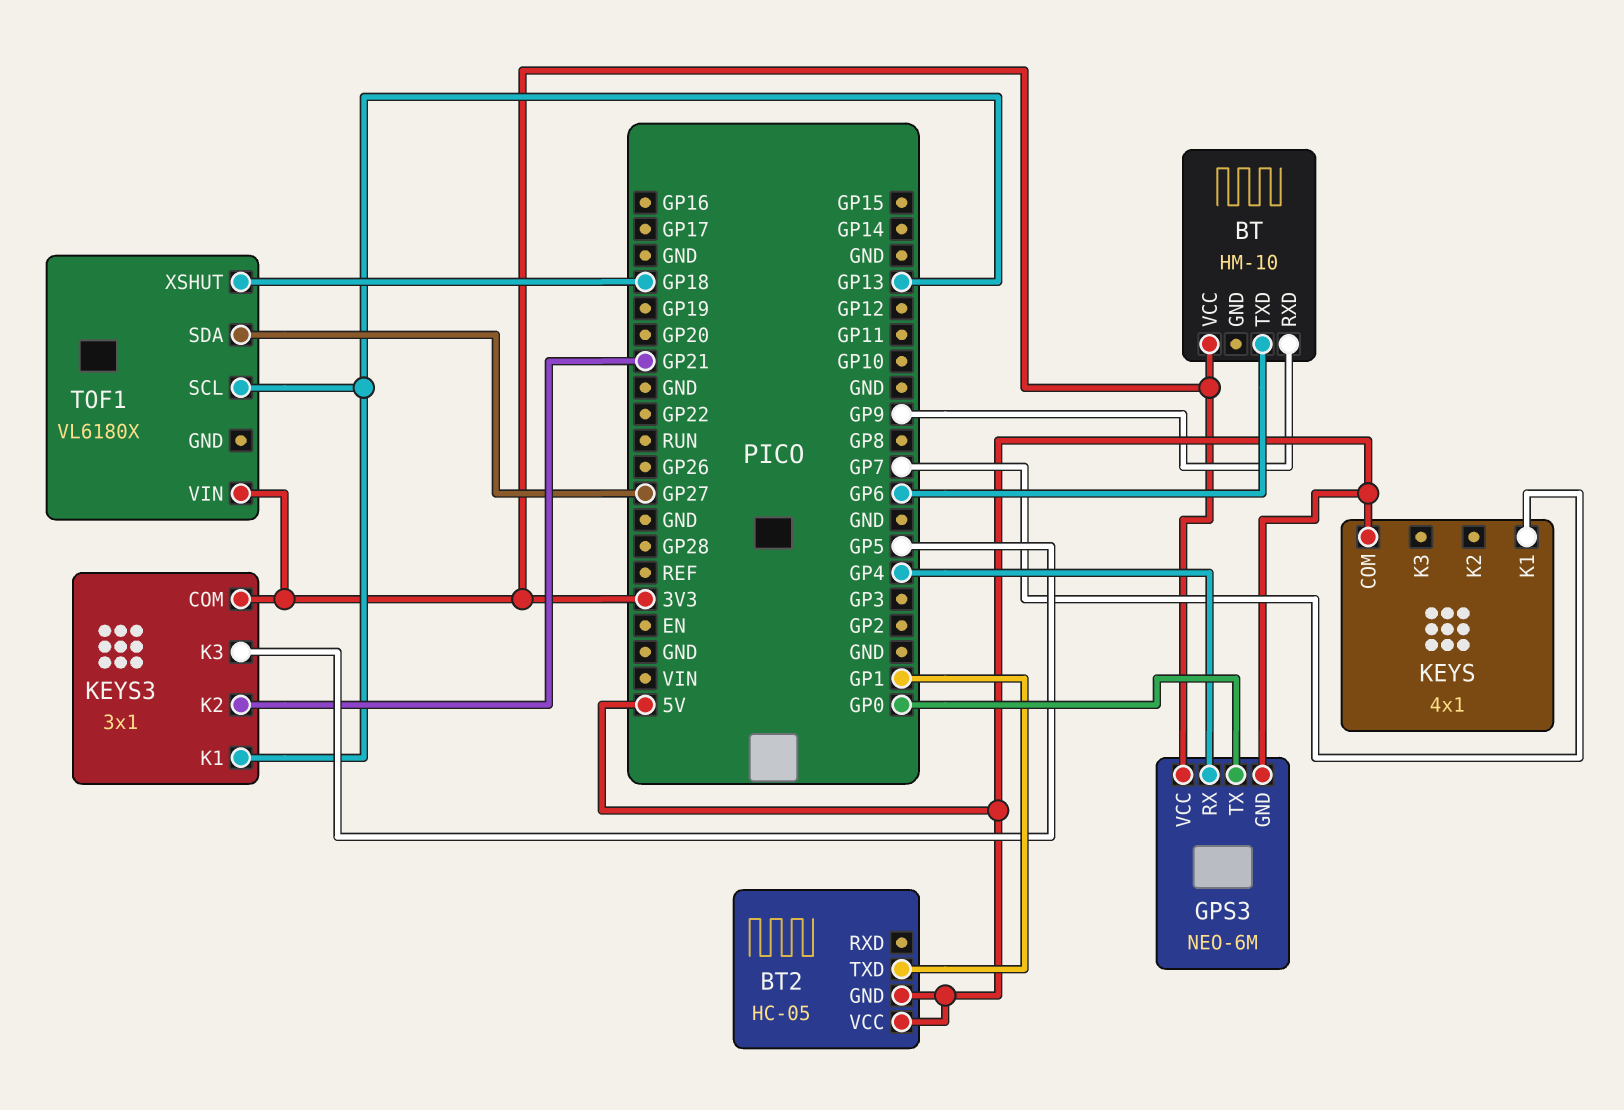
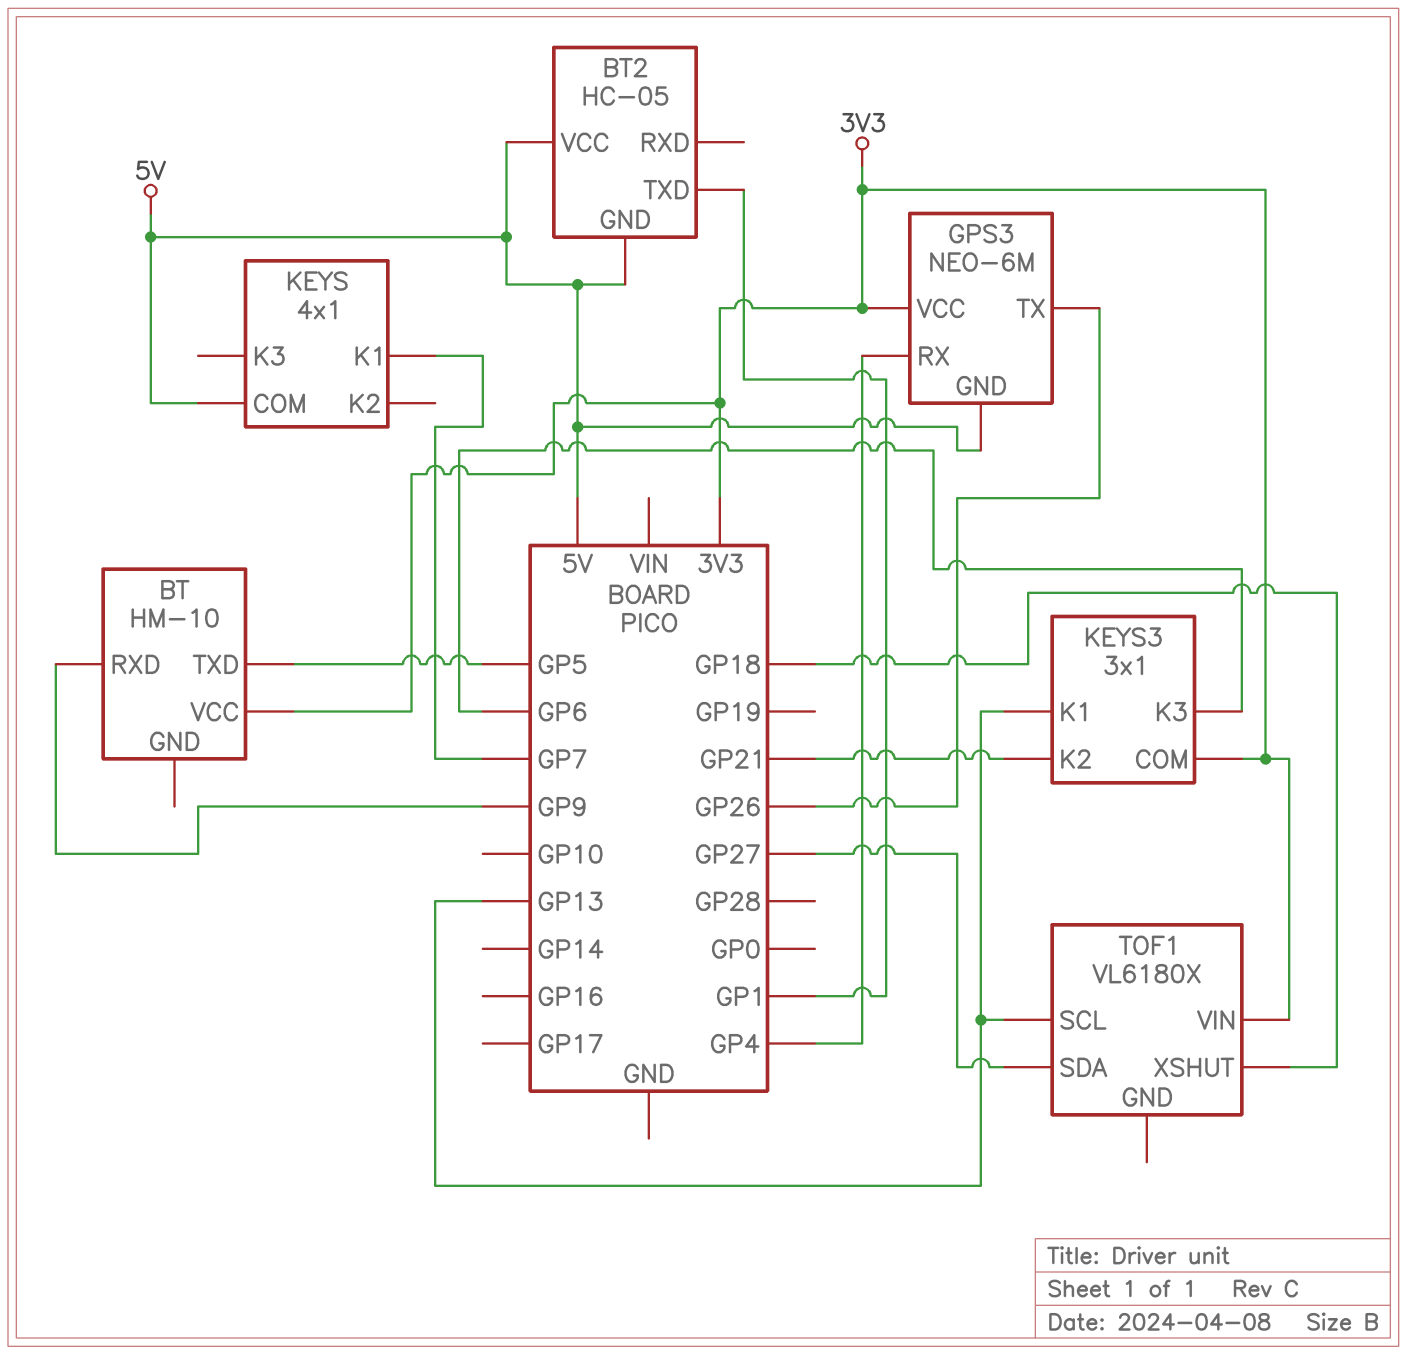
BT pin TXD: GP6 -> GP5
GPS3 pin TX: GP0 -> GP26
KEYS3 pin K3: GP5 -> GP6

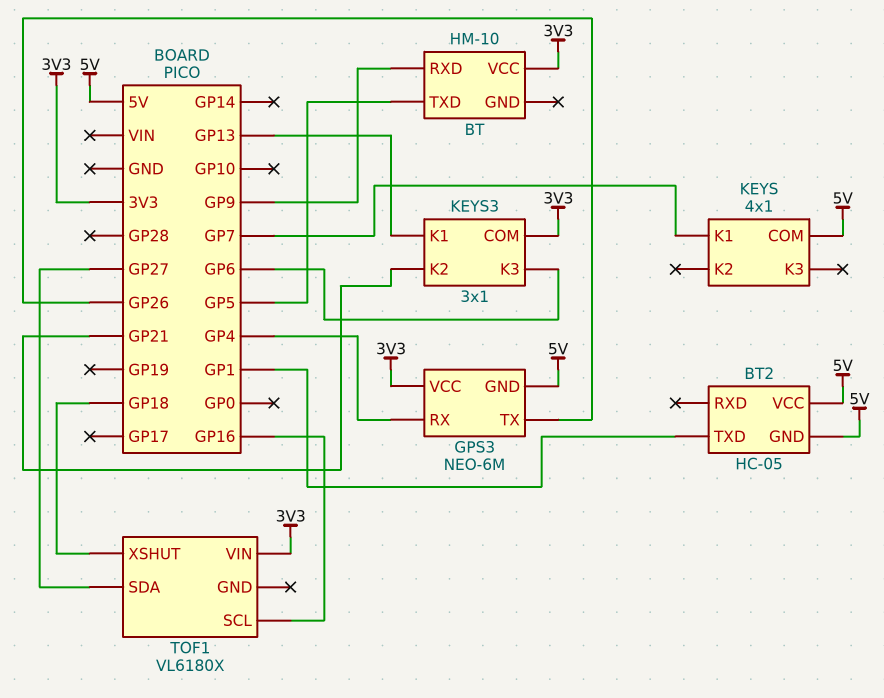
TOF1 pin SCL: GP13 -> GP16

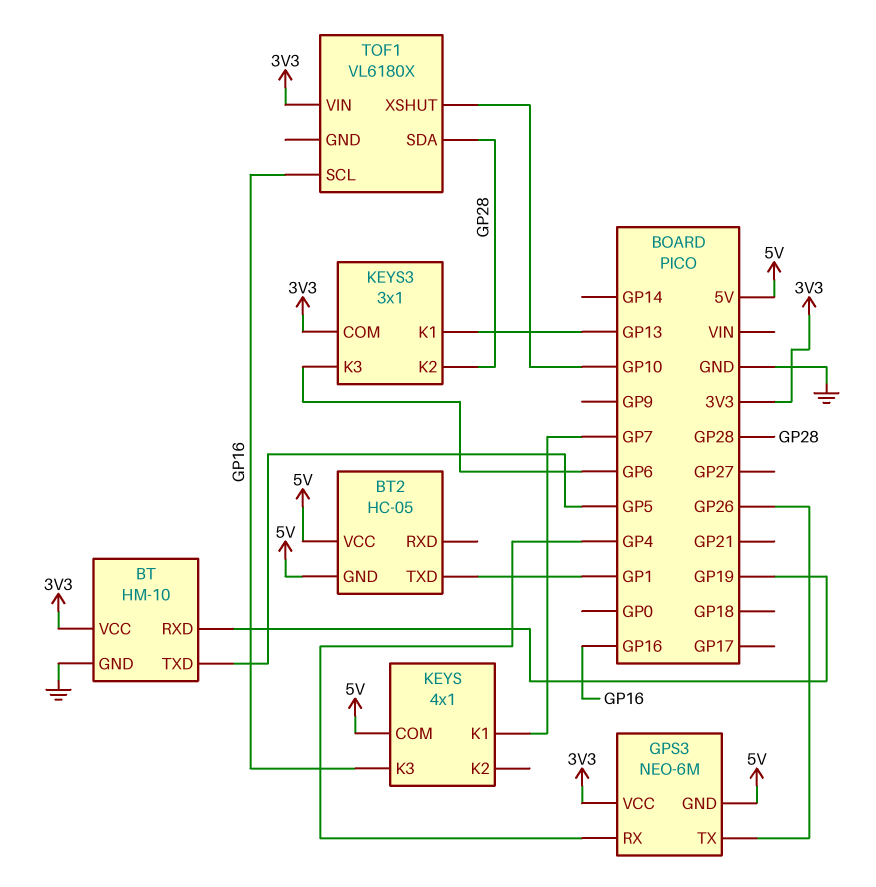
BT pin GND: none -> GND
BT pin RXD: GP9 -> GP19
KEYS pin K3: none -> GP16
KEYS3 pin K2: GP21 -> GP28
TOF1 pin SDA: GP27 -> GP28
TOF1 pin XSHUT: GP18 -> GP10

